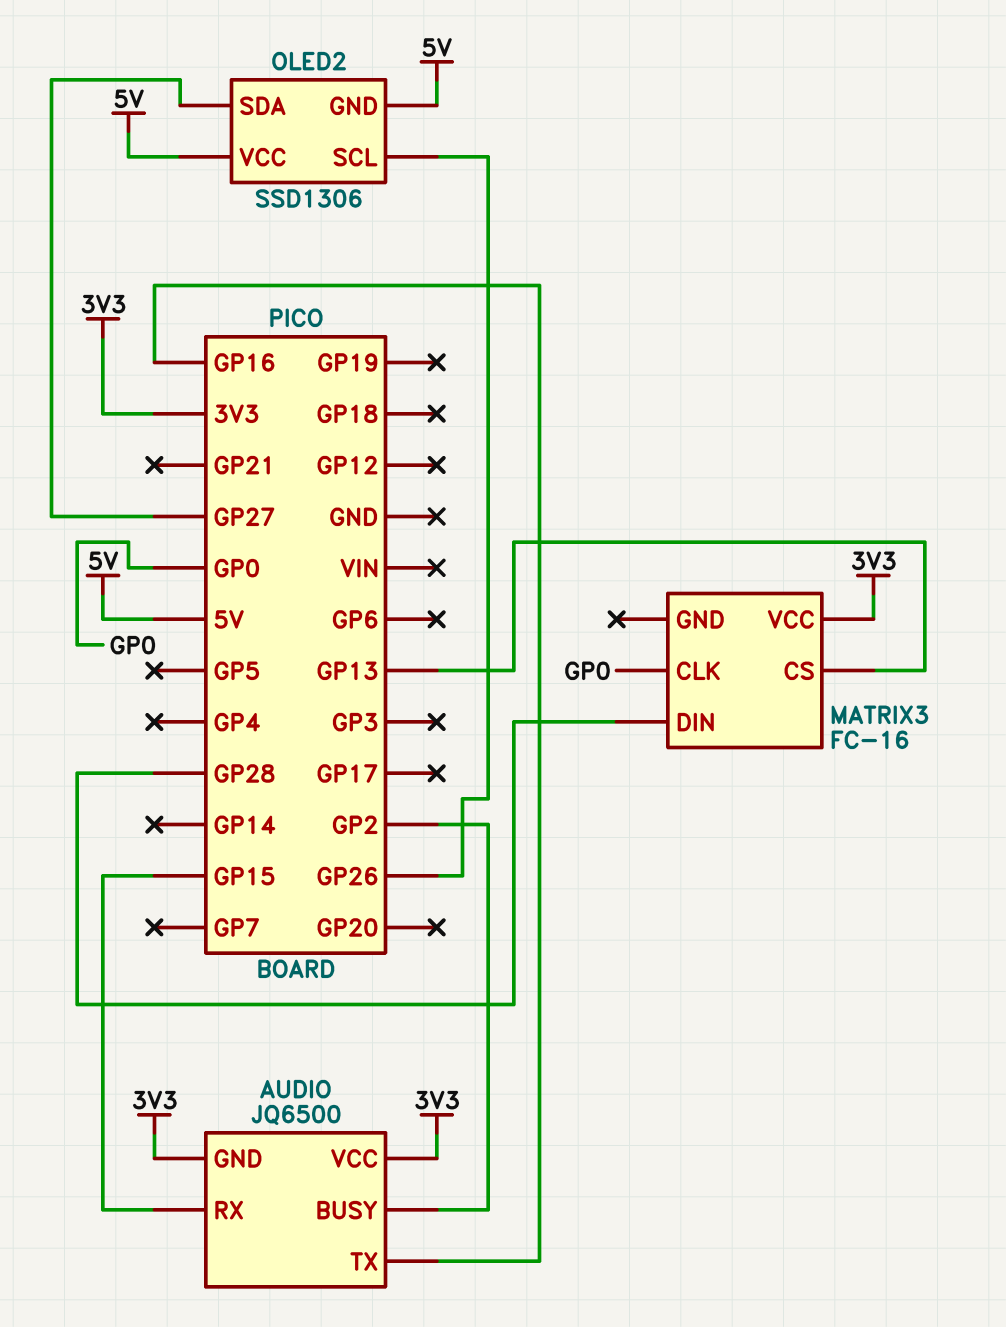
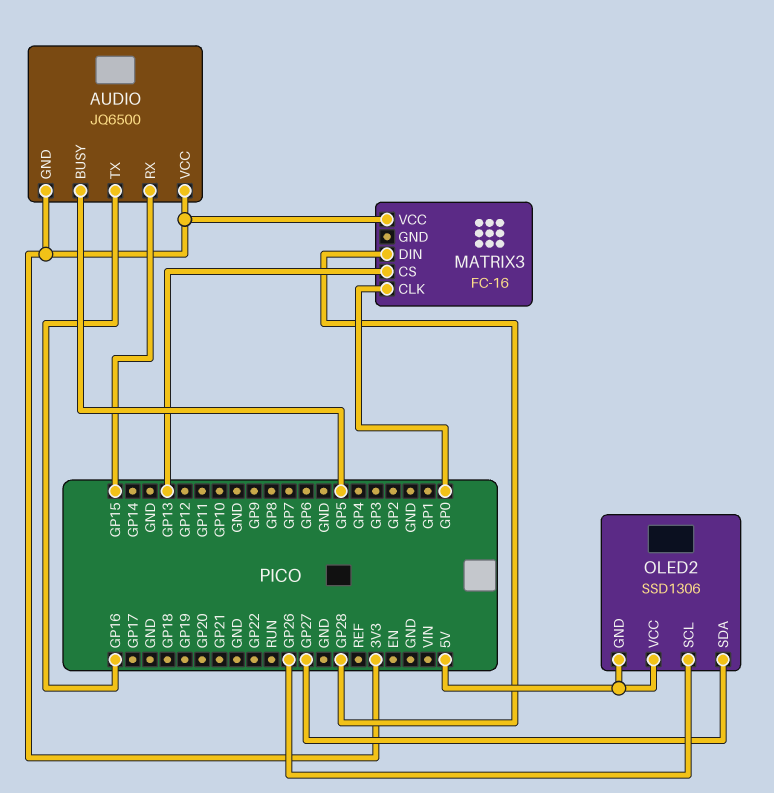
AUDIO pin BUSY: GP2 -> GP5

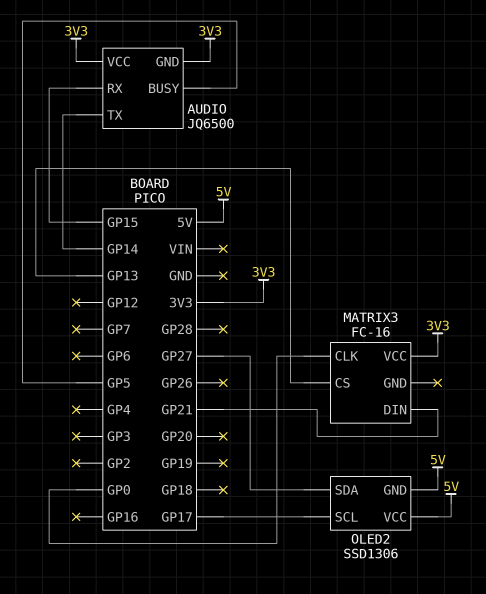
AUDIO pin TX: GP16 -> GP14
MATRIX3 pin DIN: GP28 -> GP21
OLED2 pin SCL: GP26 -> GP17

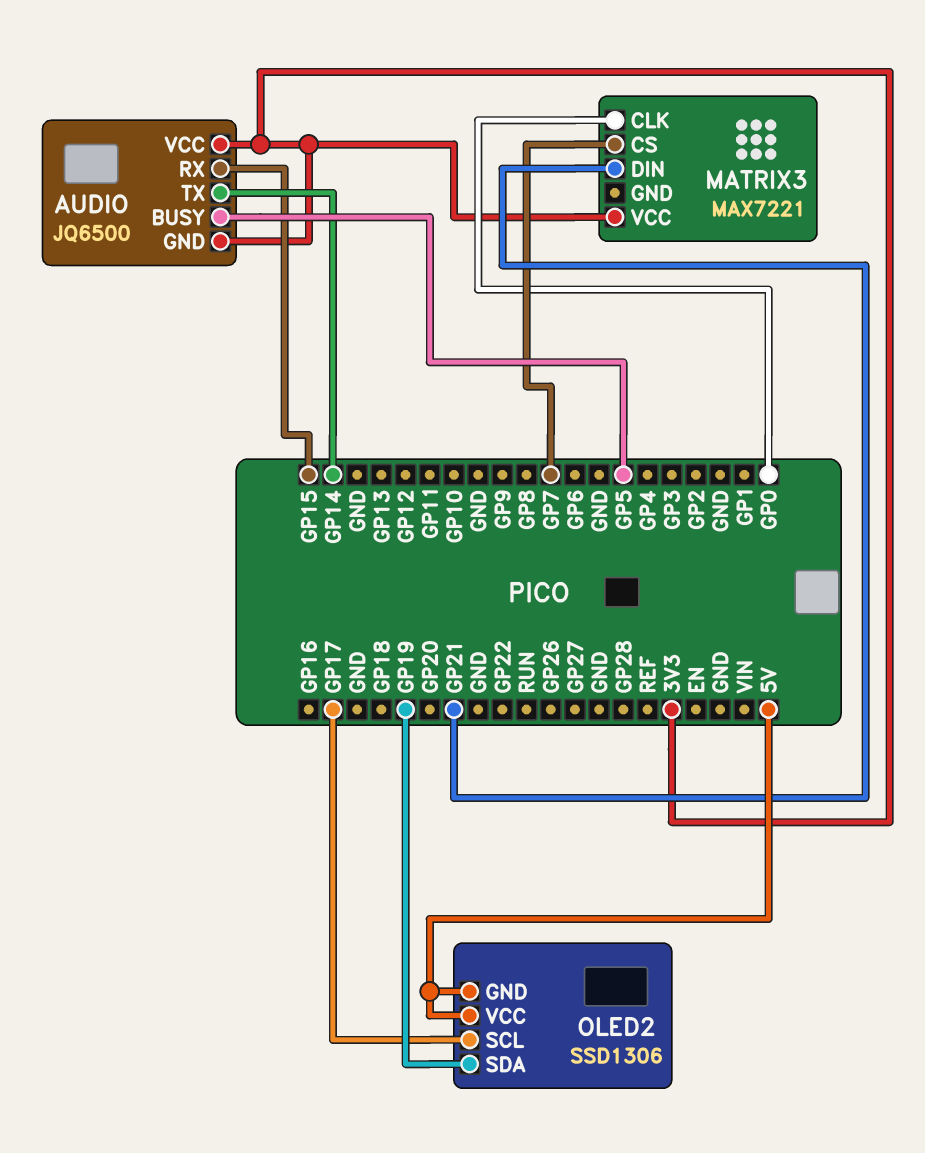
MATRIX3: FC-16 -> MAX7221
MATRIX3 pin CS: GP13 -> GP7
OLED2 pin SDA: GP27 -> GP19

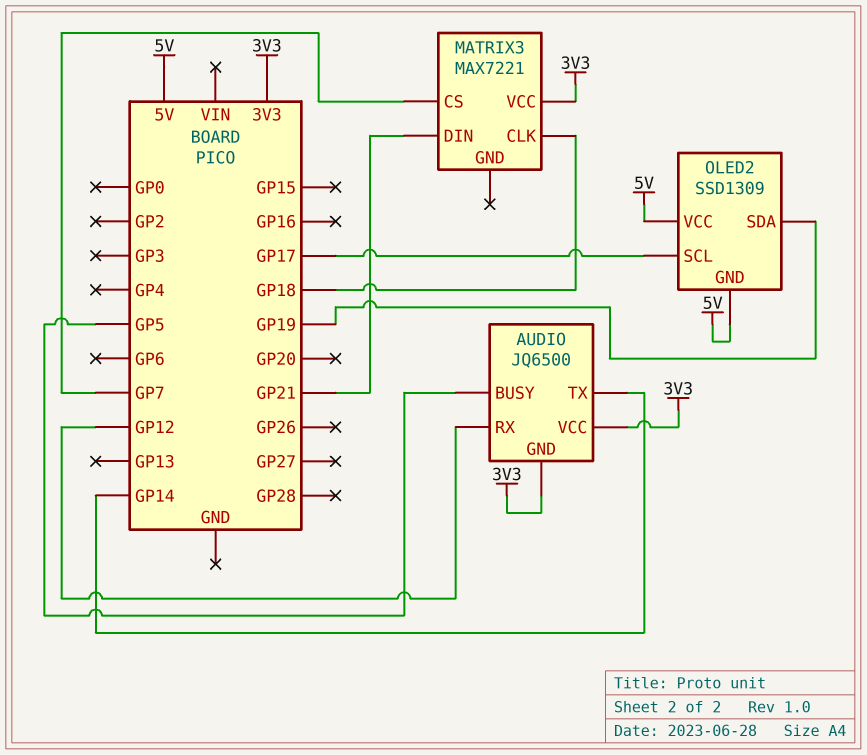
AUDIO pin RX: GP15 -> GP12
MATRIX3 pin CLK: GP0 -> GP18
OLED2: SSD1306 -> SSD1309

